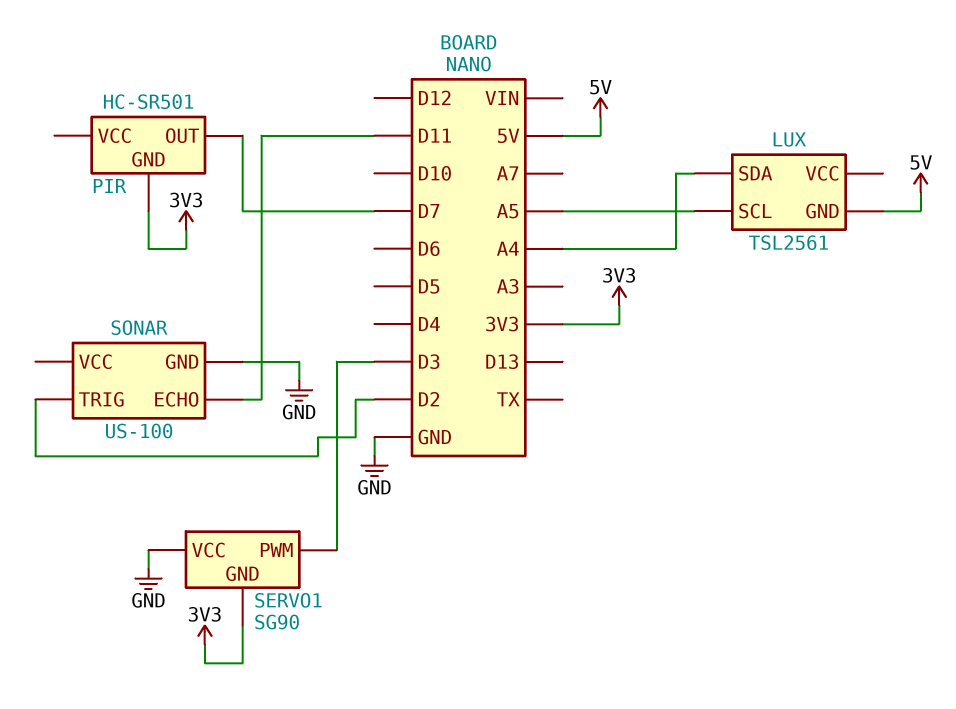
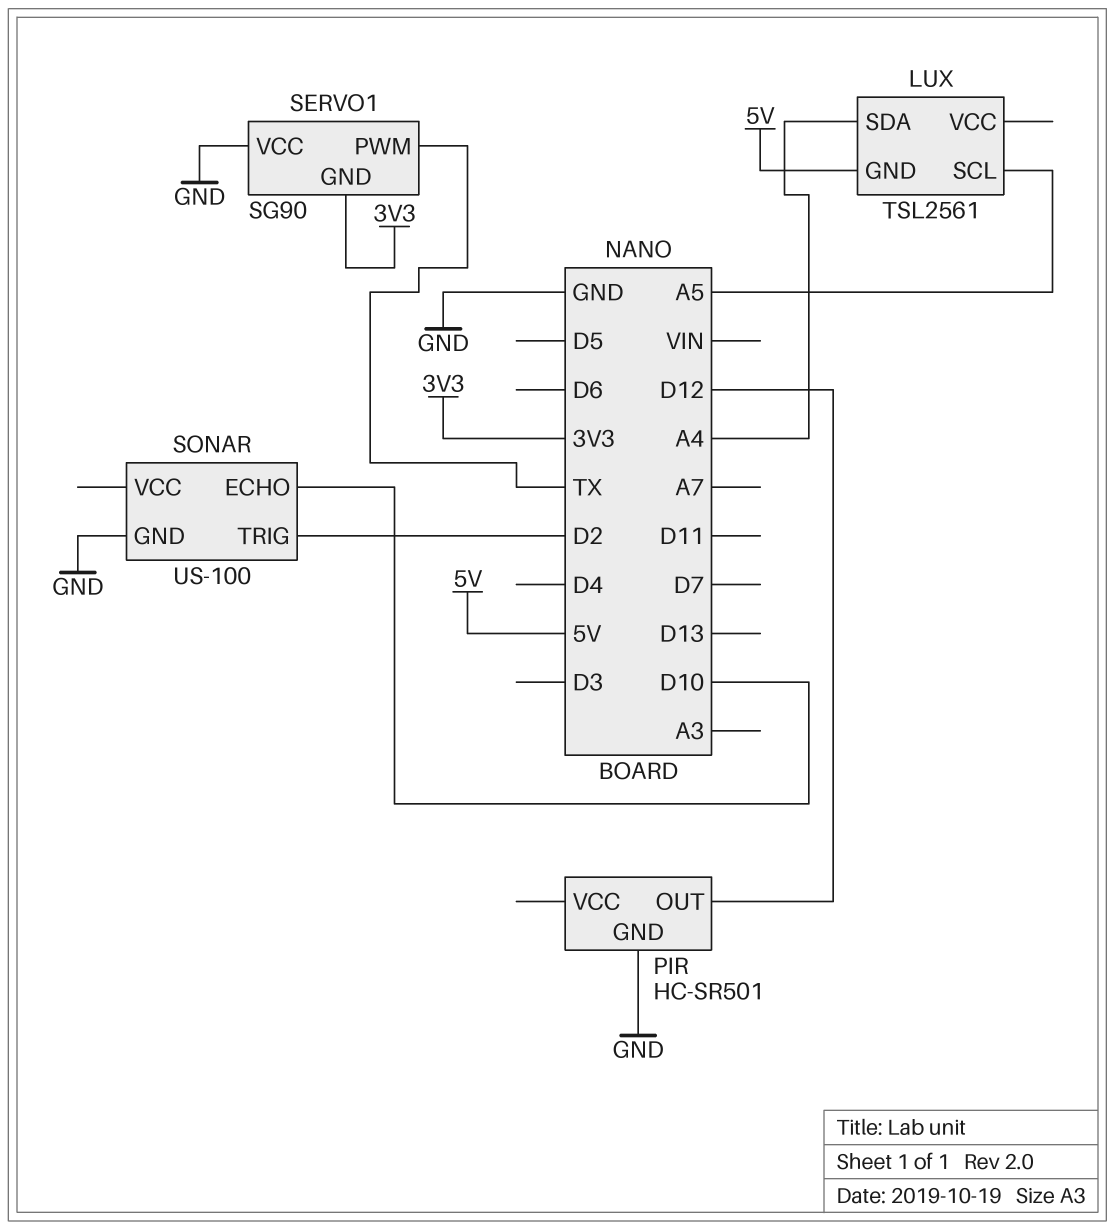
PIR pin GND: 3V3 -> GND
PIR pin OUT: D7 -> D12
SERVO1 pin PWM: D3 -> TX
SONAR pin ECHO: D11 -> D10

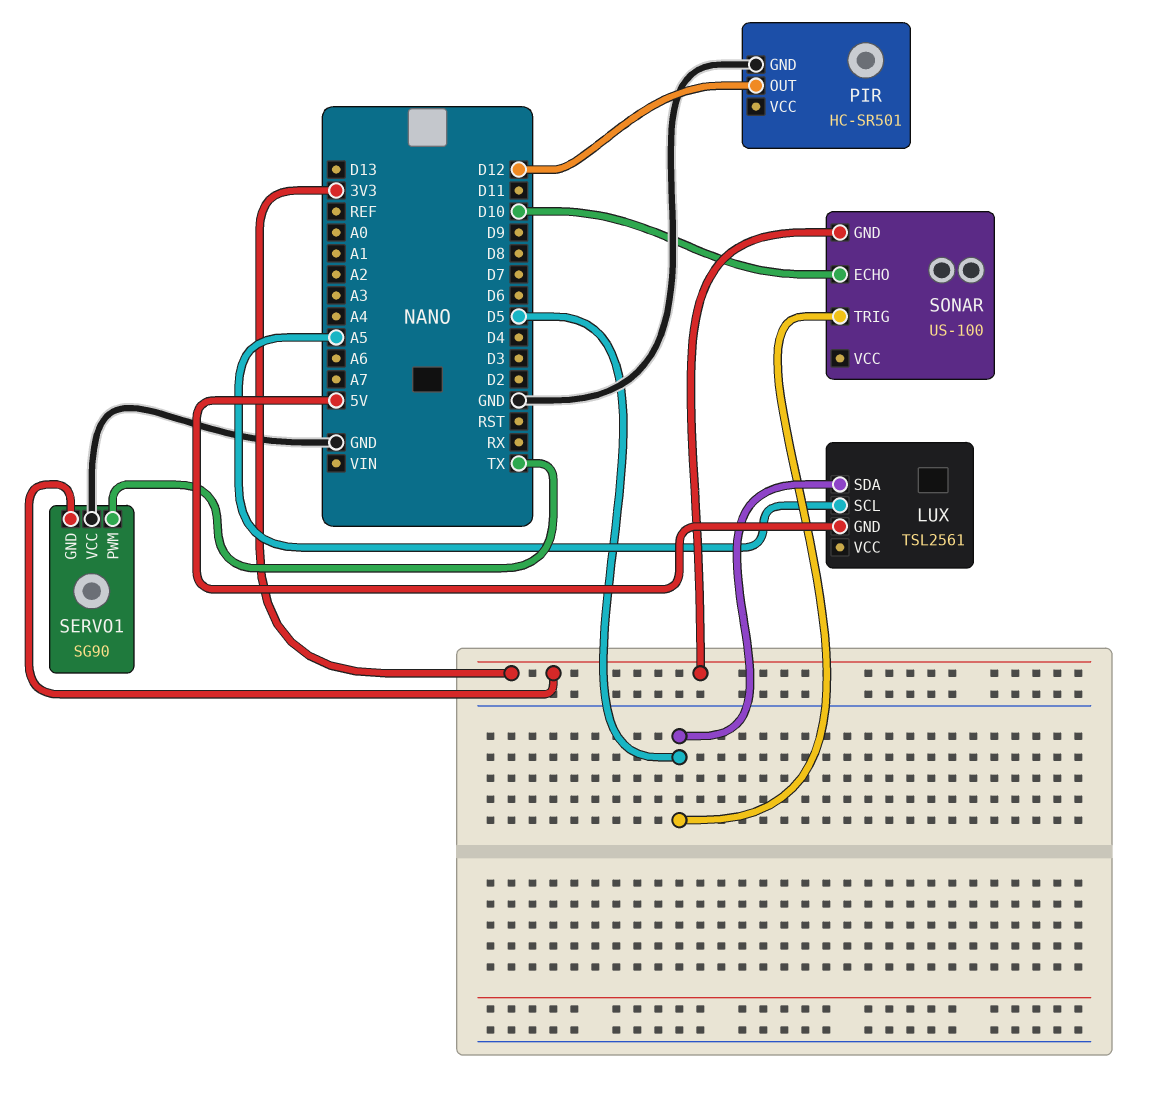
LUX pin SDA: A4 -> D5
SONAR pin GND: GND -> 3V3
SONAR pin TRIG: D2 -> D5

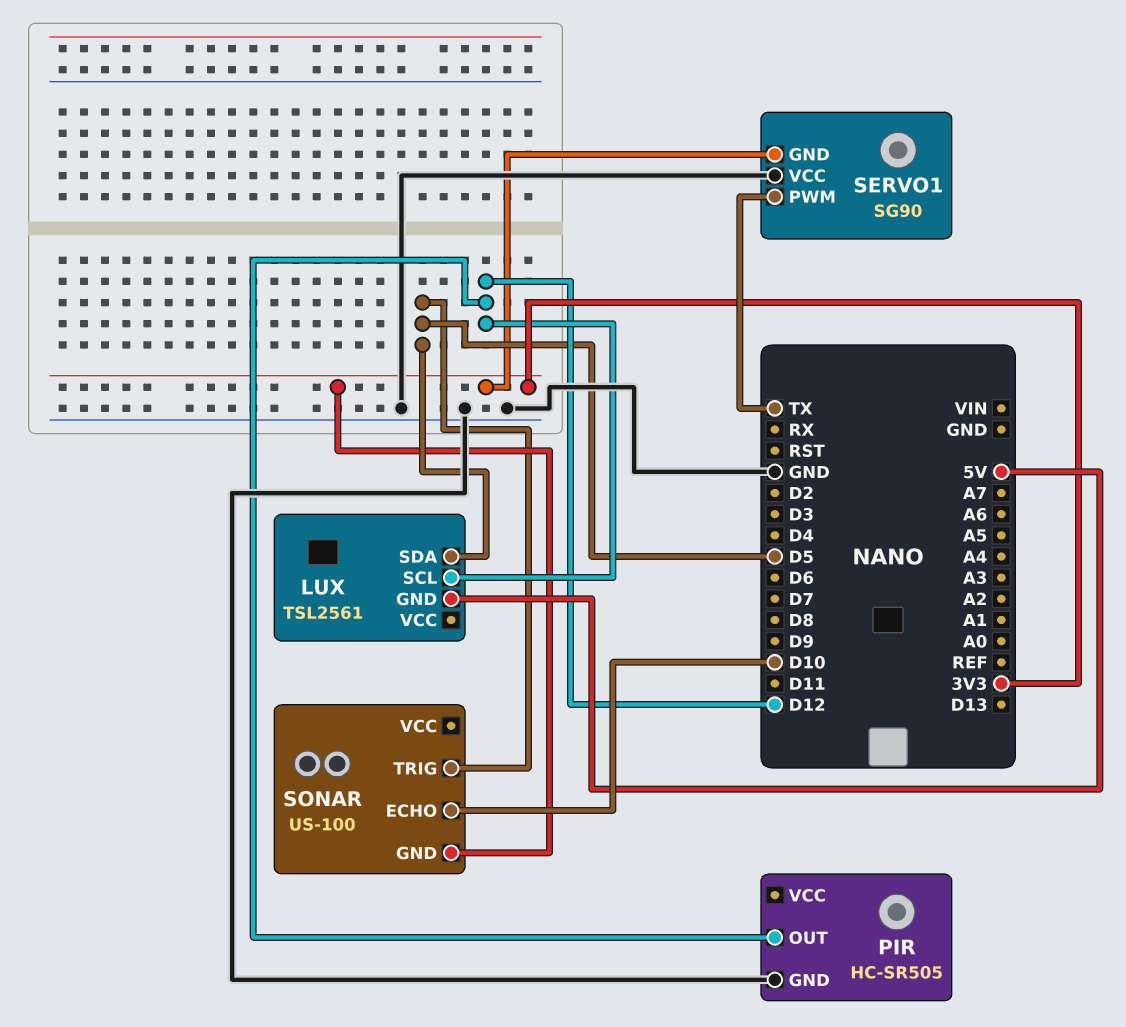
LUX pin SCL: A5 -> D12
PIR: HC-SR501 -> HC-SR505

